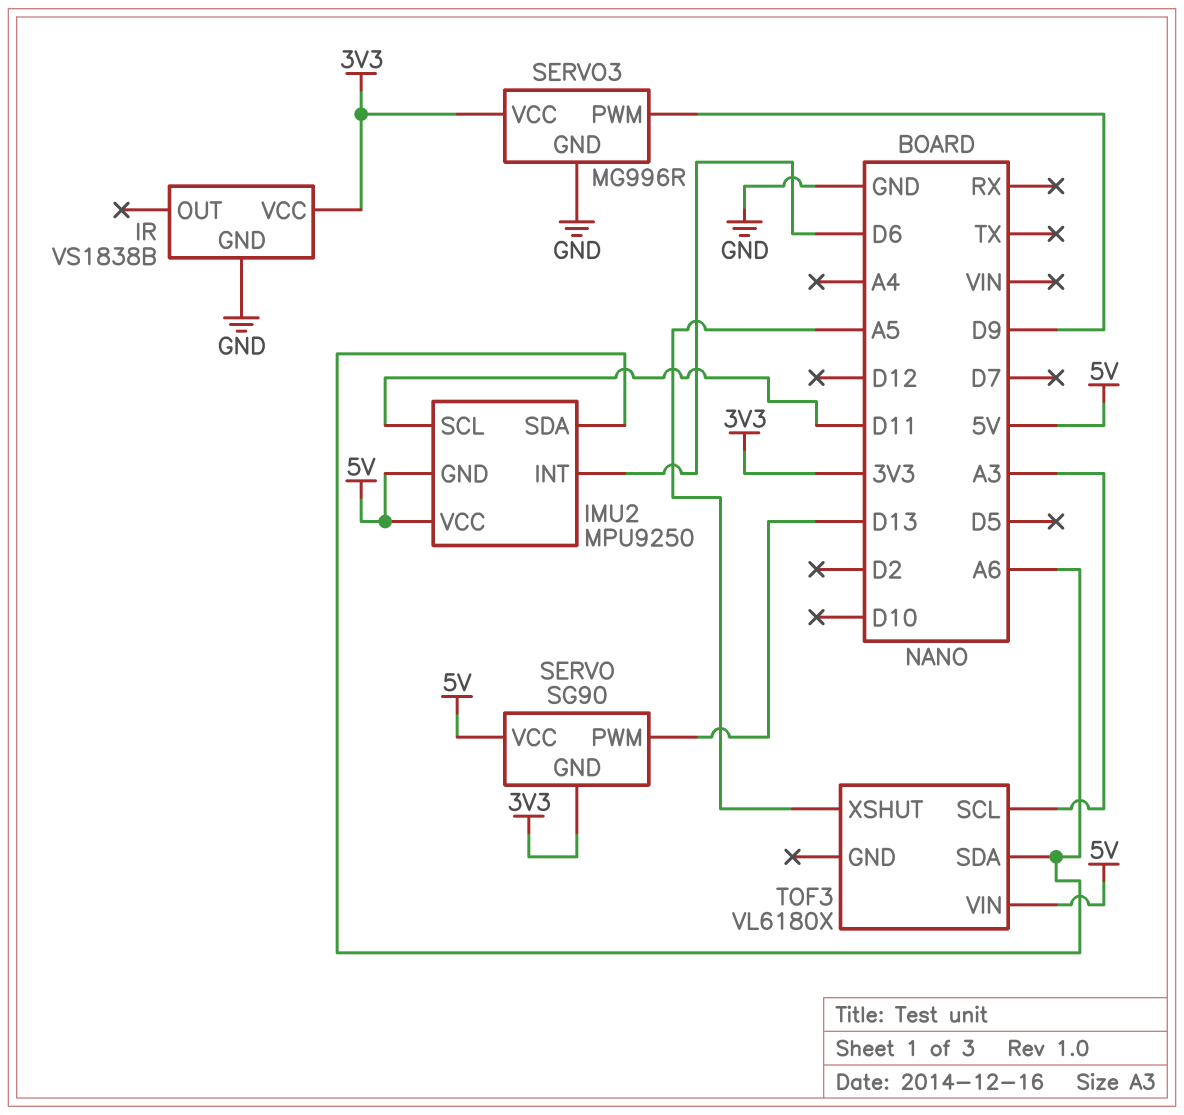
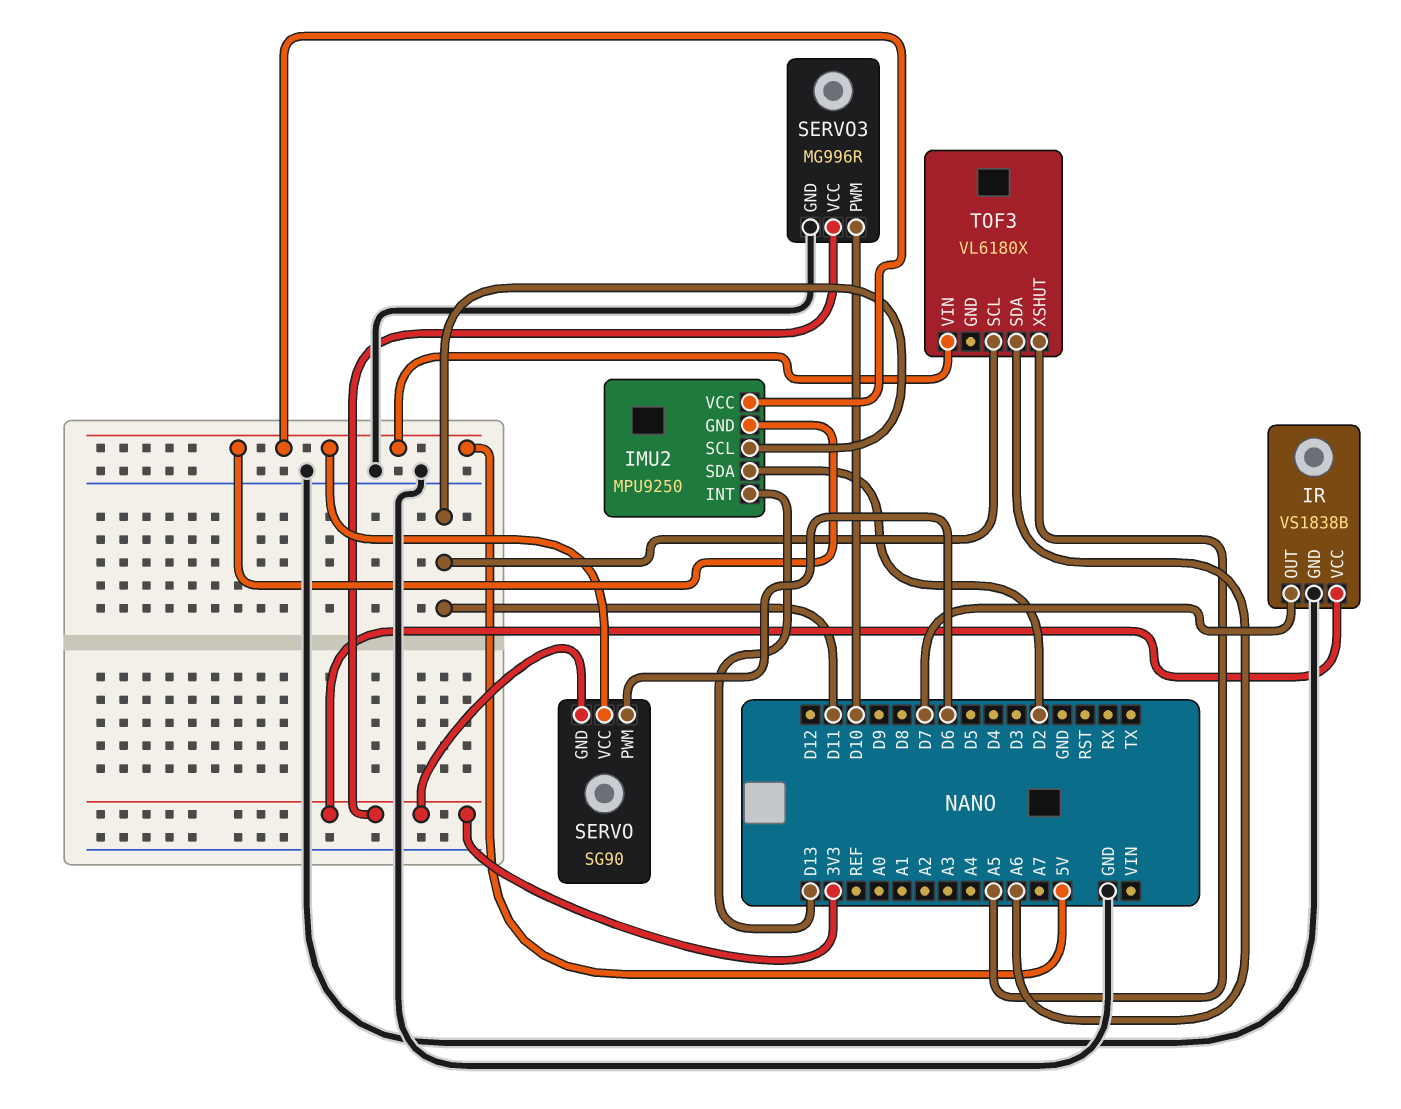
IMU2 pin INT: D6 -> D13
IMU2 pin SDA: A6 -> D2
IR pin OUT: none -> D7
SERVO pin PWM: D13 -> D6
SERVO3 pin PWM: D9 -> D10
TOF3 pin SCL: A3 -> D11

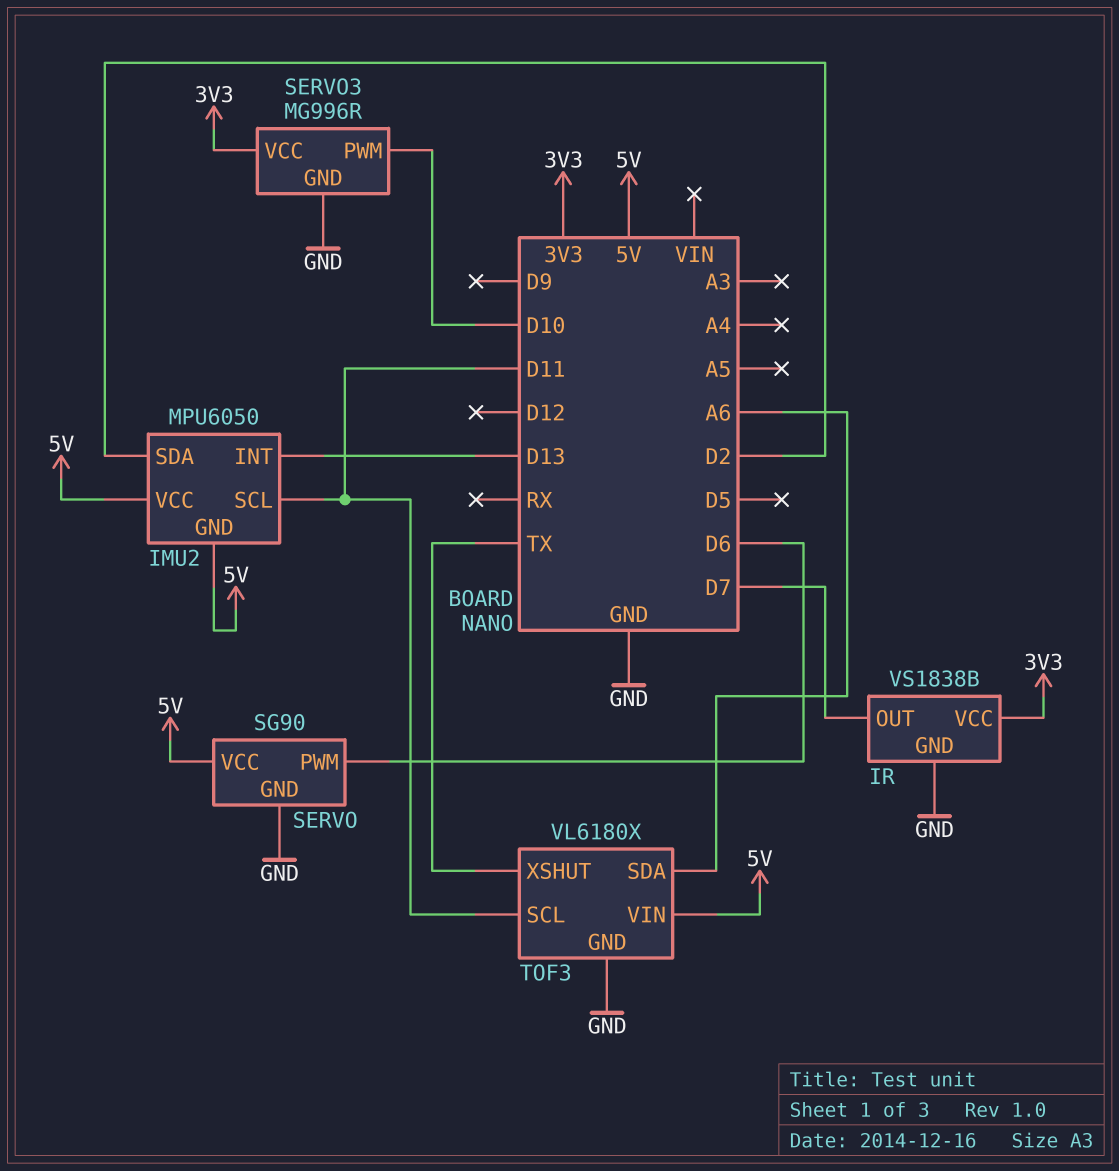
IMU2: MPU9250 -> MPU6050
SERVO pin GND: 3V3 -> GND
TOF3 pin GND: none -> GND
TOF3 pin XSHUT: A5 -> TX

